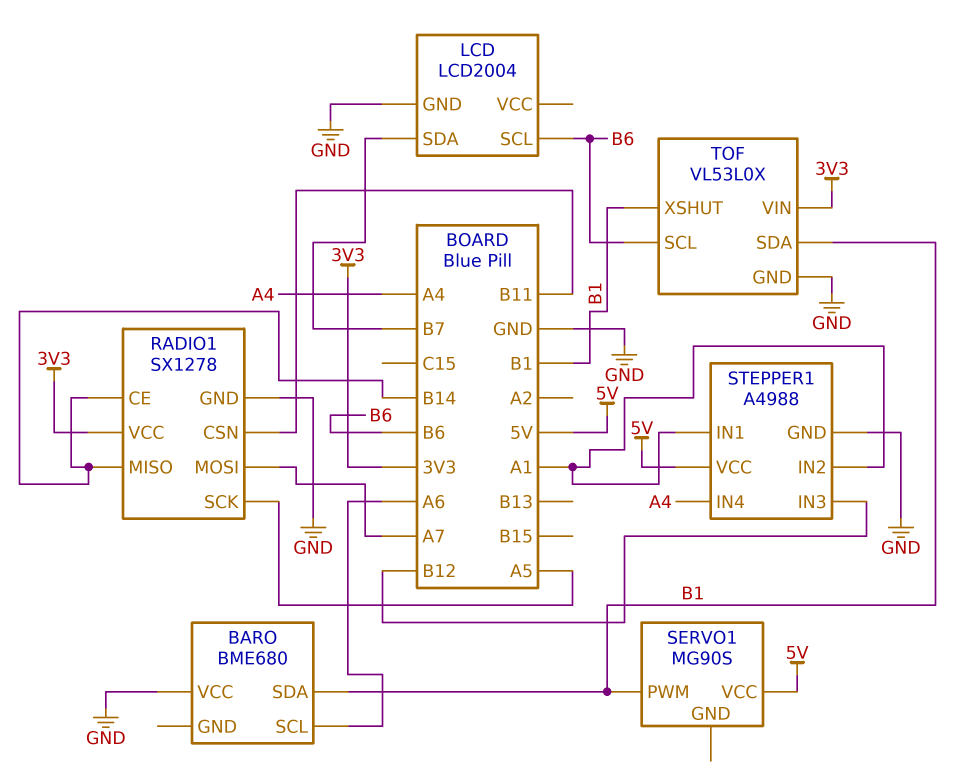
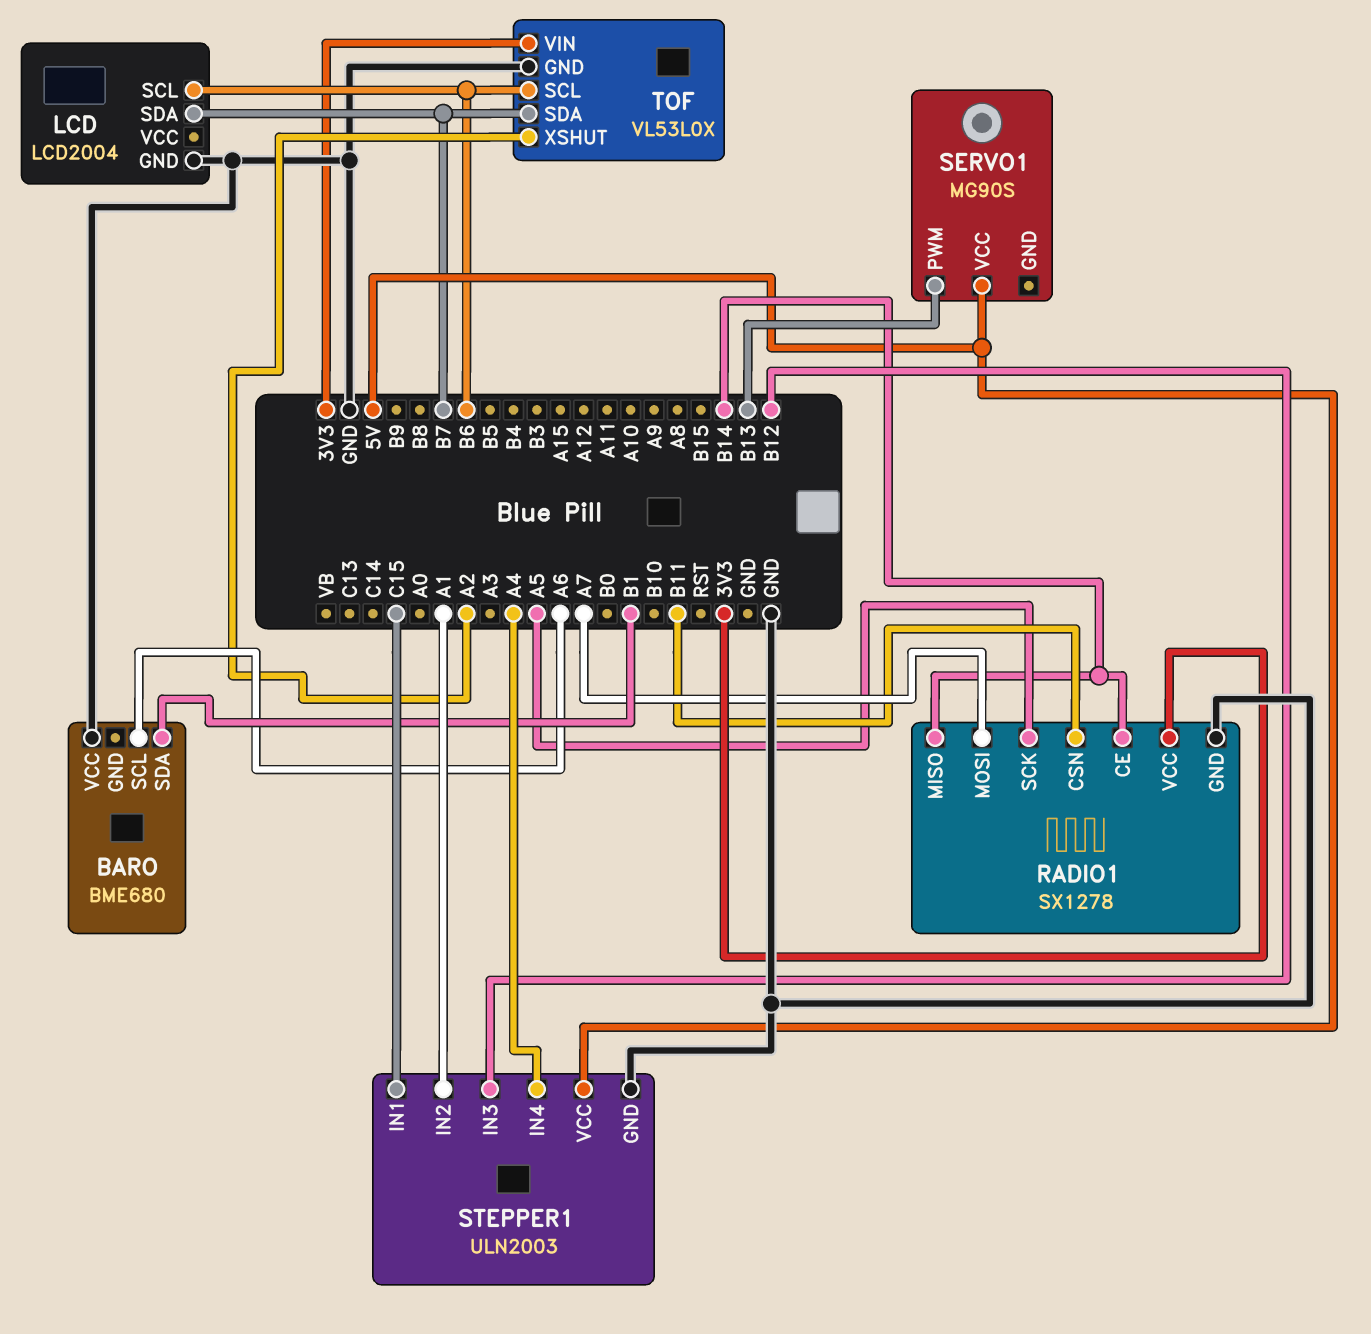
SERVO1 pin PWM: B1 -> B13
STEPPER1: A4988 -> ULN2003
STEPPER1 pin IN1: A1 -> C15
TOF pin SDA: B1 -> B7
TOF pin XSHUT: B1 -> A2

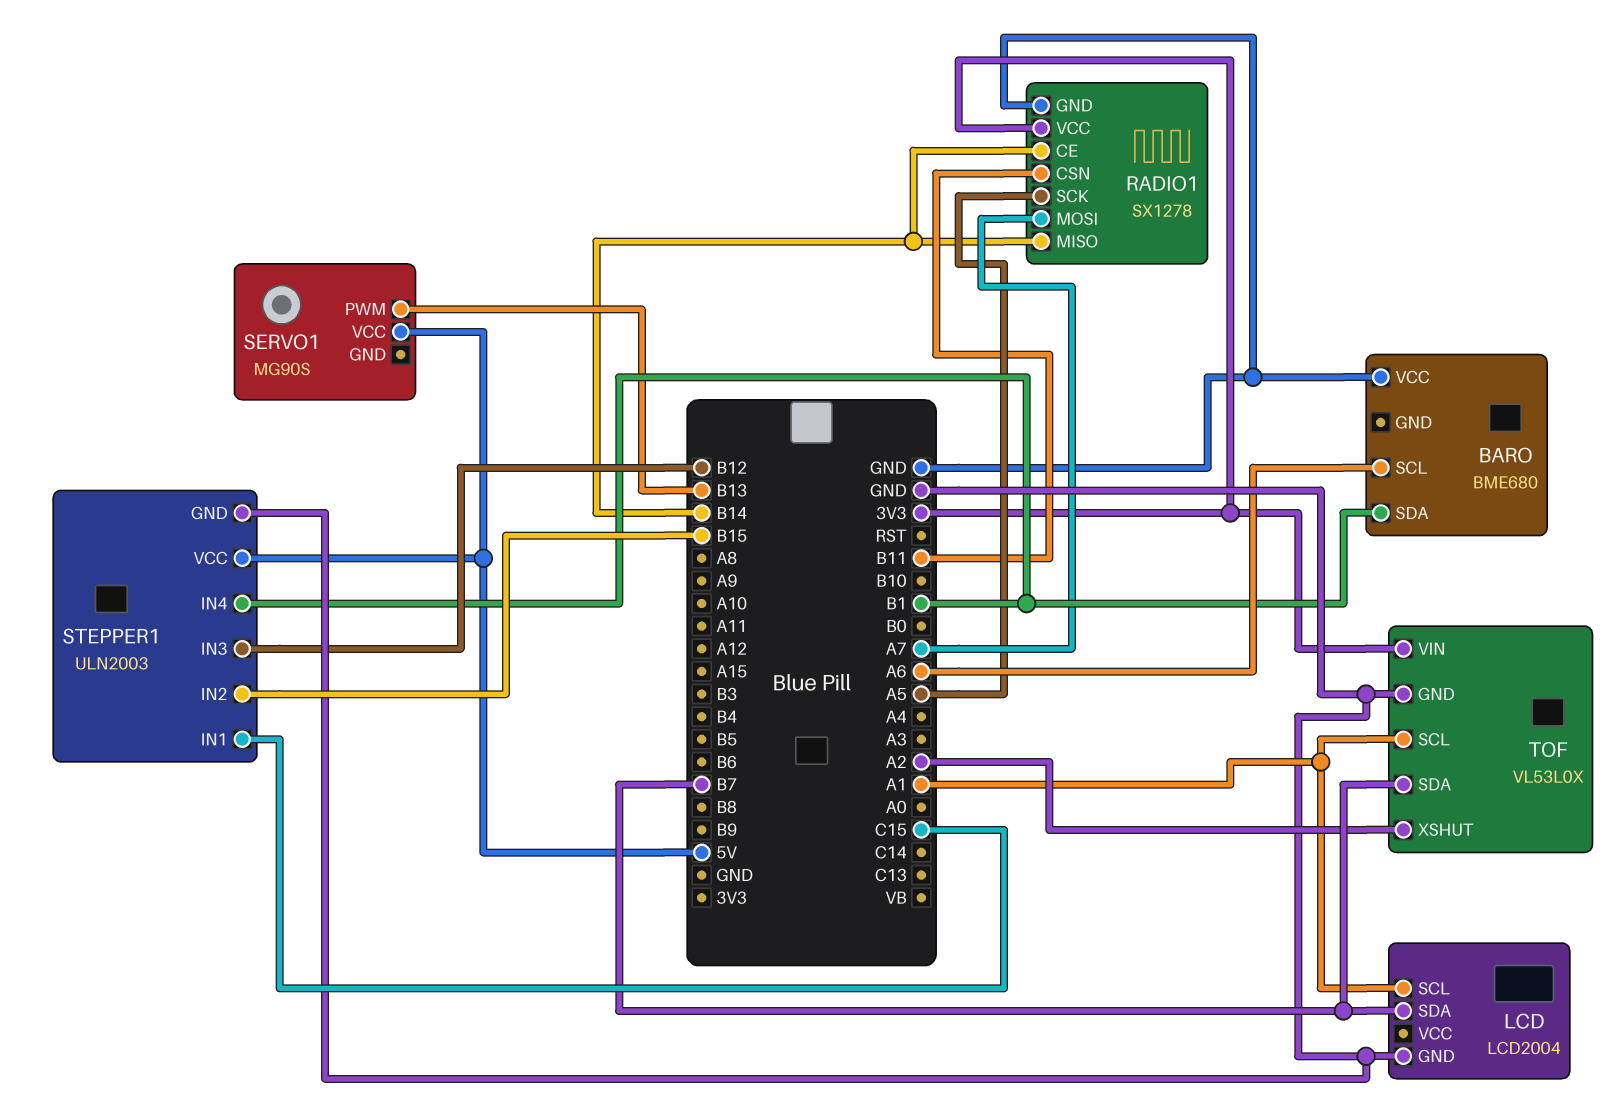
LCD pin SCL: B6 -> A1
STEPPER1 pin IN2: A1 -> B15
STEPPER1 pin IN4: A4 -> B1
TOF pin SCL: B6 -> A1

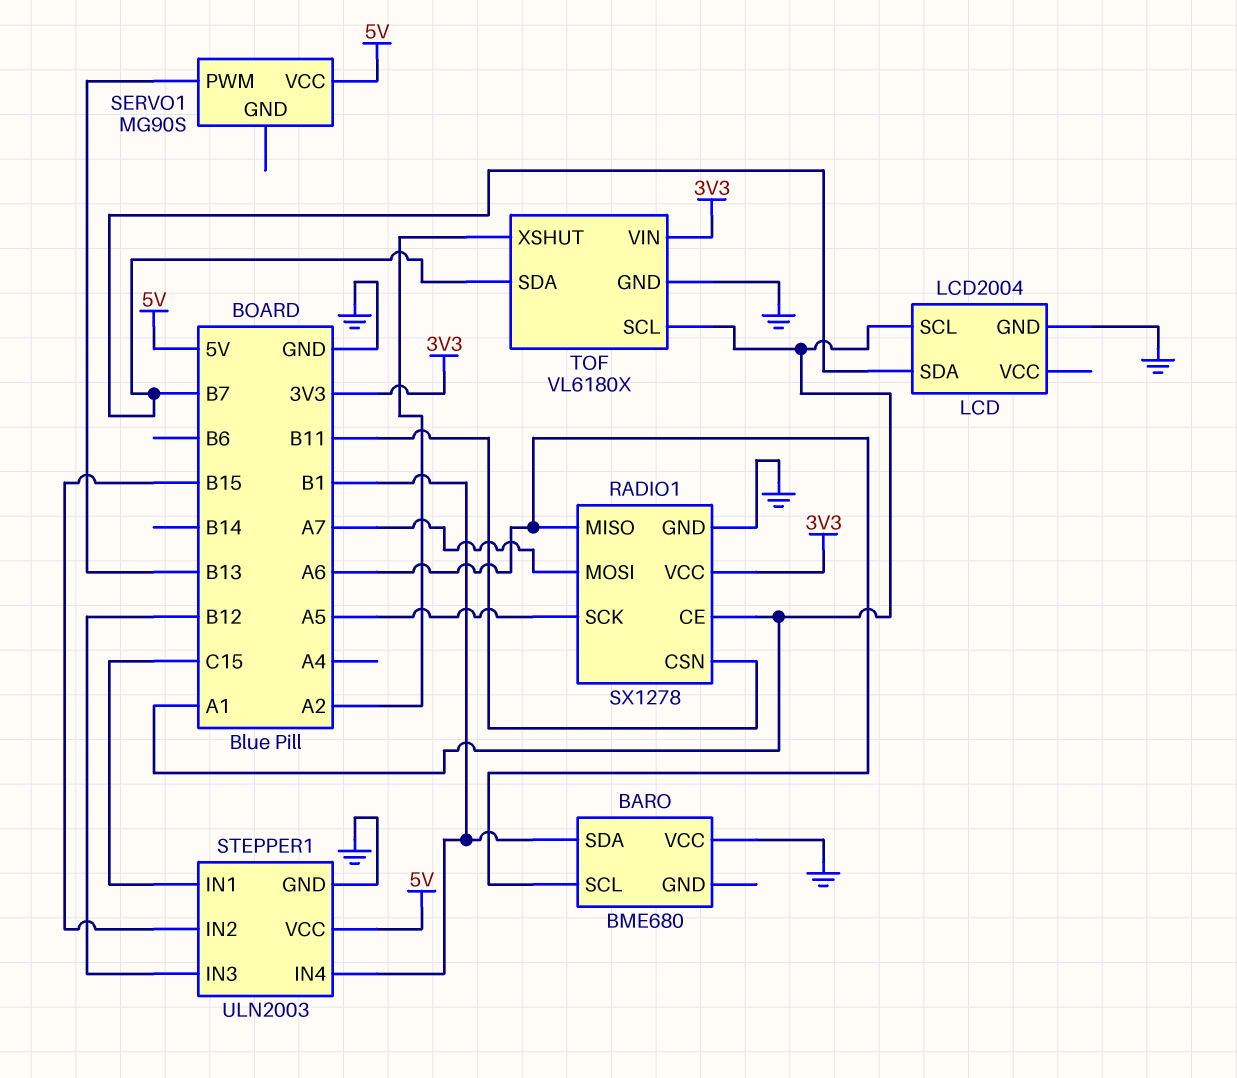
RADIO1 pin CE: B14 -> A1
RADIO1 pin MISO: B14 -> A6
TOF: VL53L0X -> VL6180X

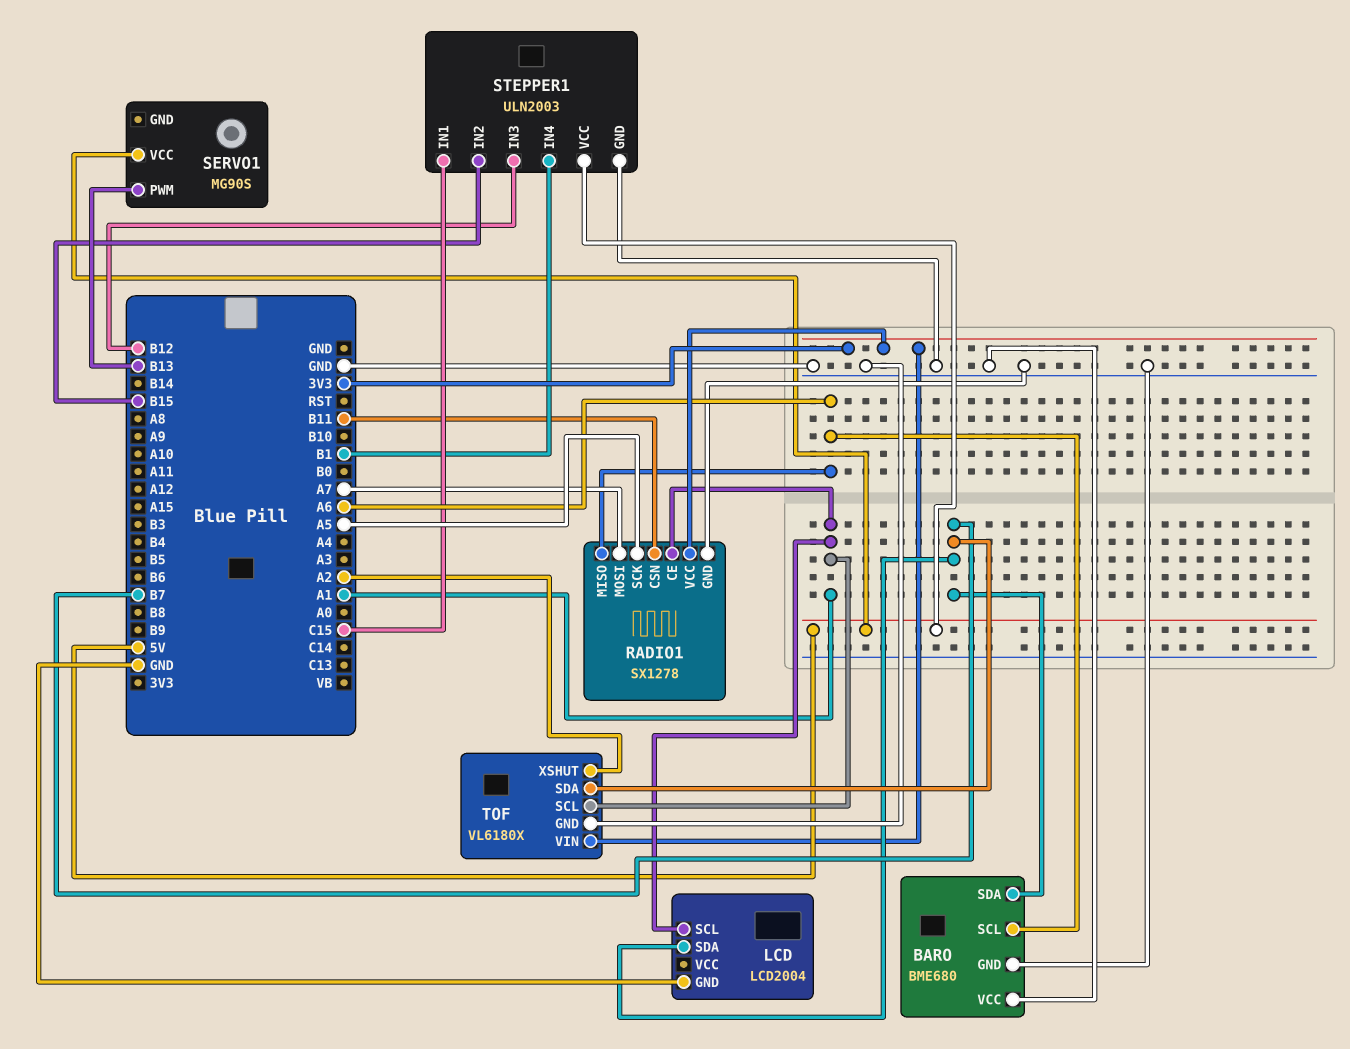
BARO pin GND: none -> GND
BARO pin SDA: B1 -> B7

